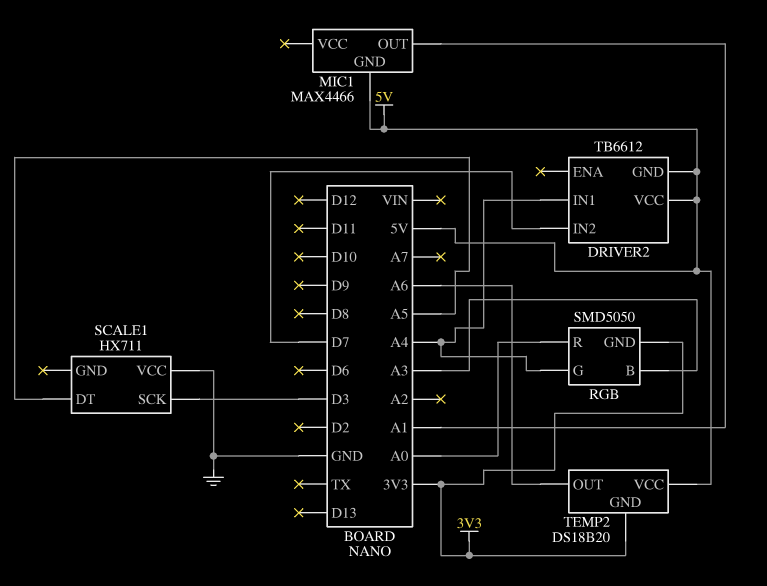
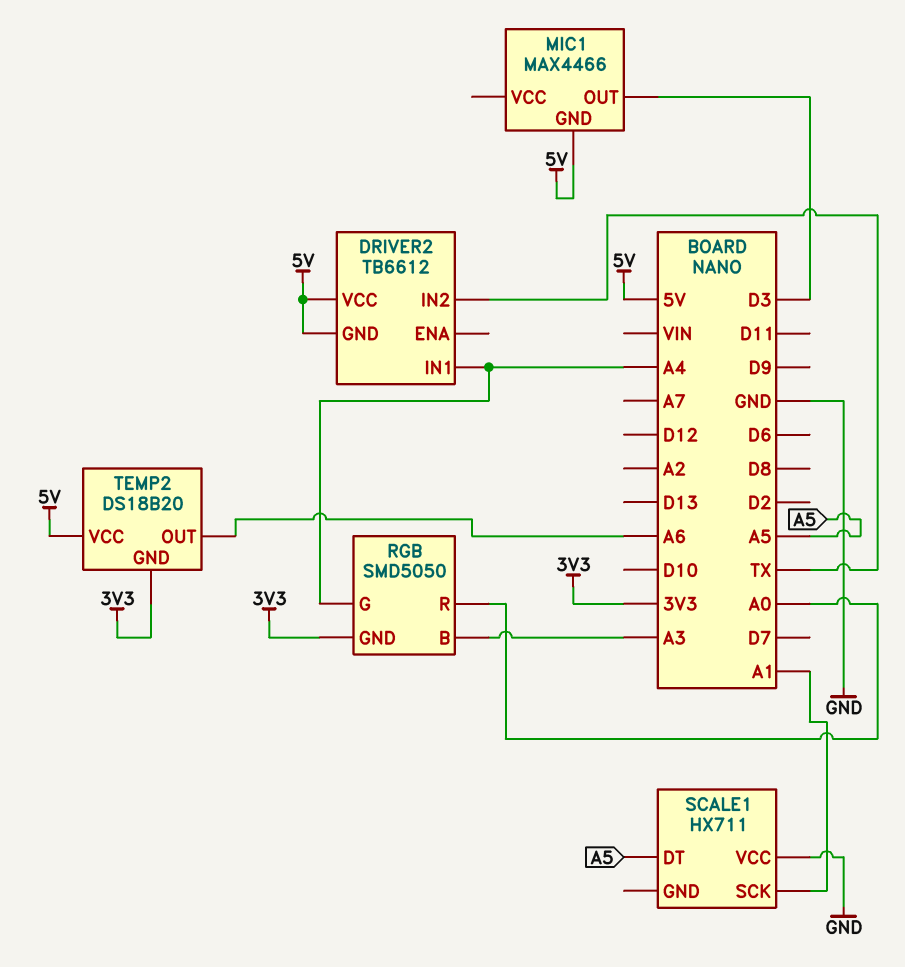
DRIVER2 pin IN2: D7 -> TX
MIC1 pin OUT: A1 -> D3
SCALE1 pin SCK: D3 -> A1

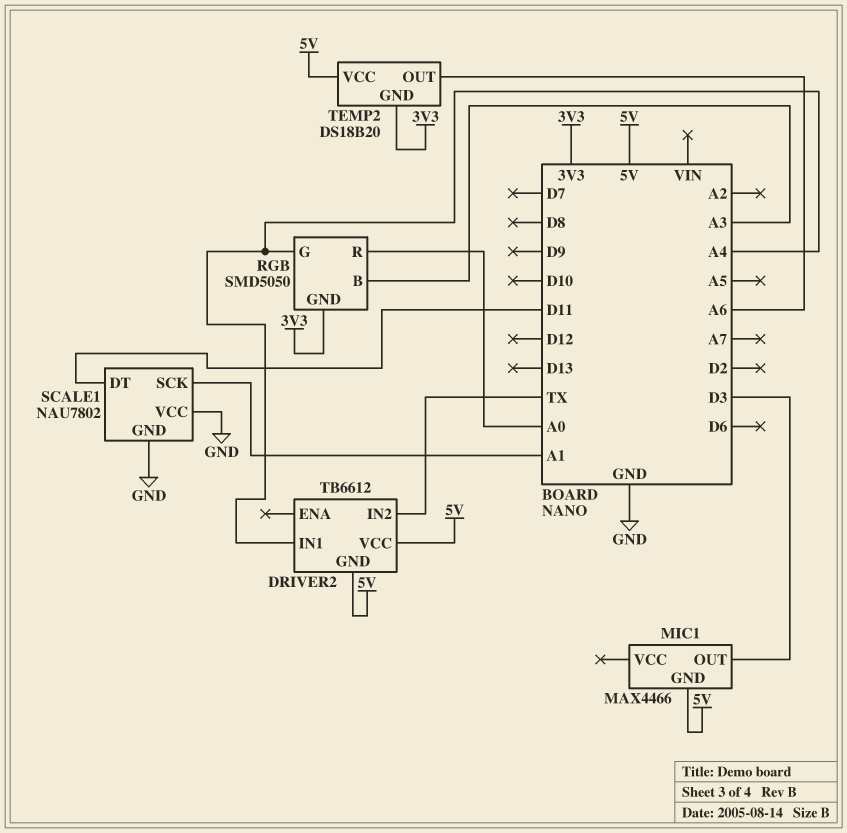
SCALE1: HX711 -> NAU7802
SCALE1 pin DT: A5 -> D11
SCALE1 pin GND: none -> GND

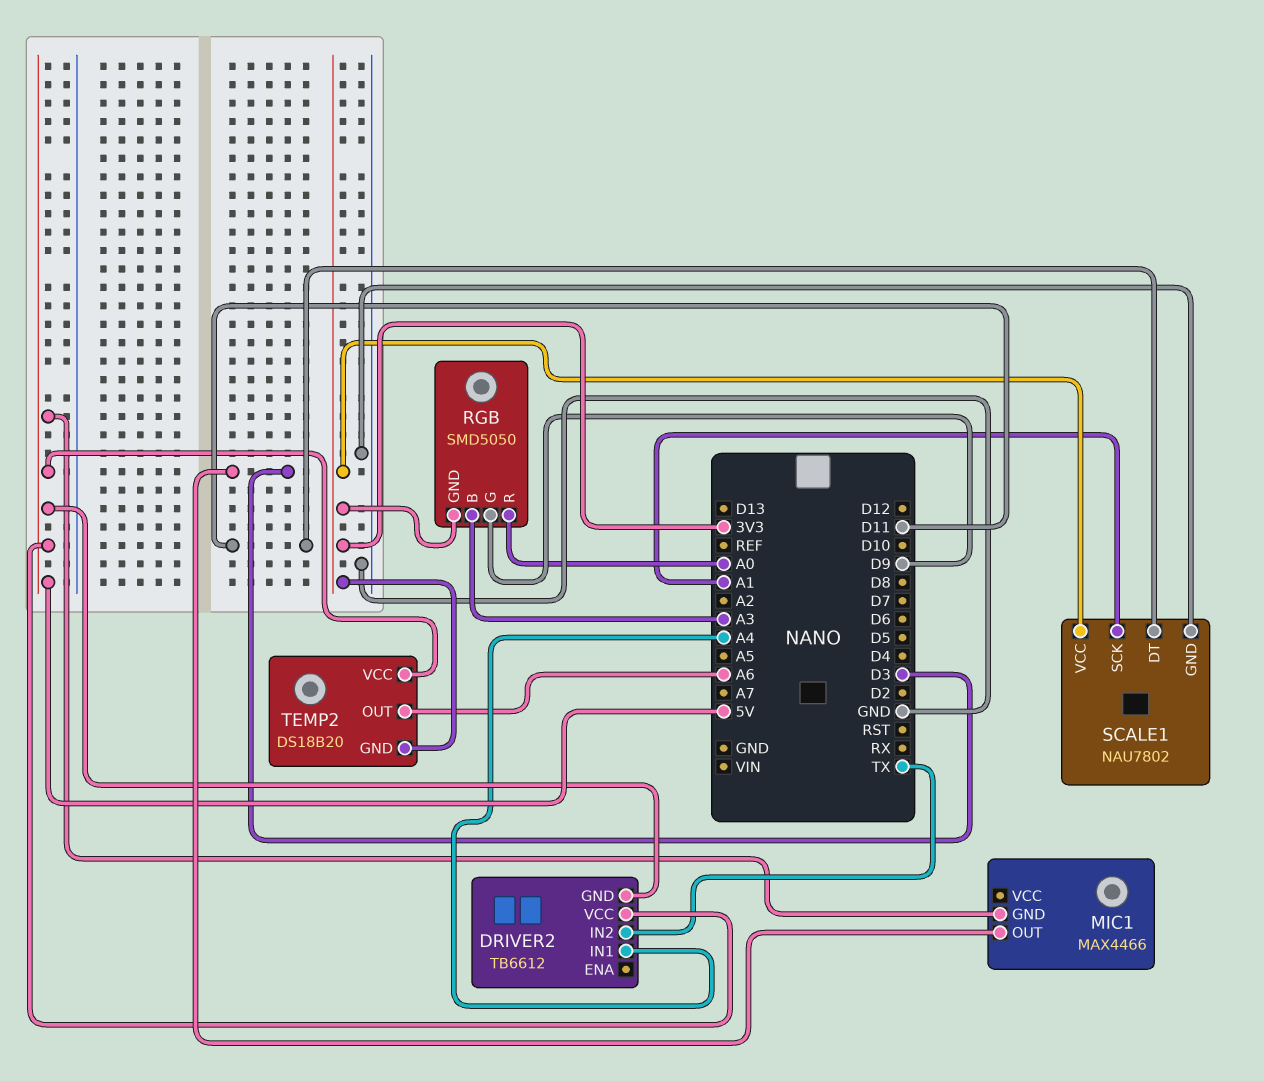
RGB pin G: A4 -> D9
SCALE1 pin VCC: GND -> 3V3

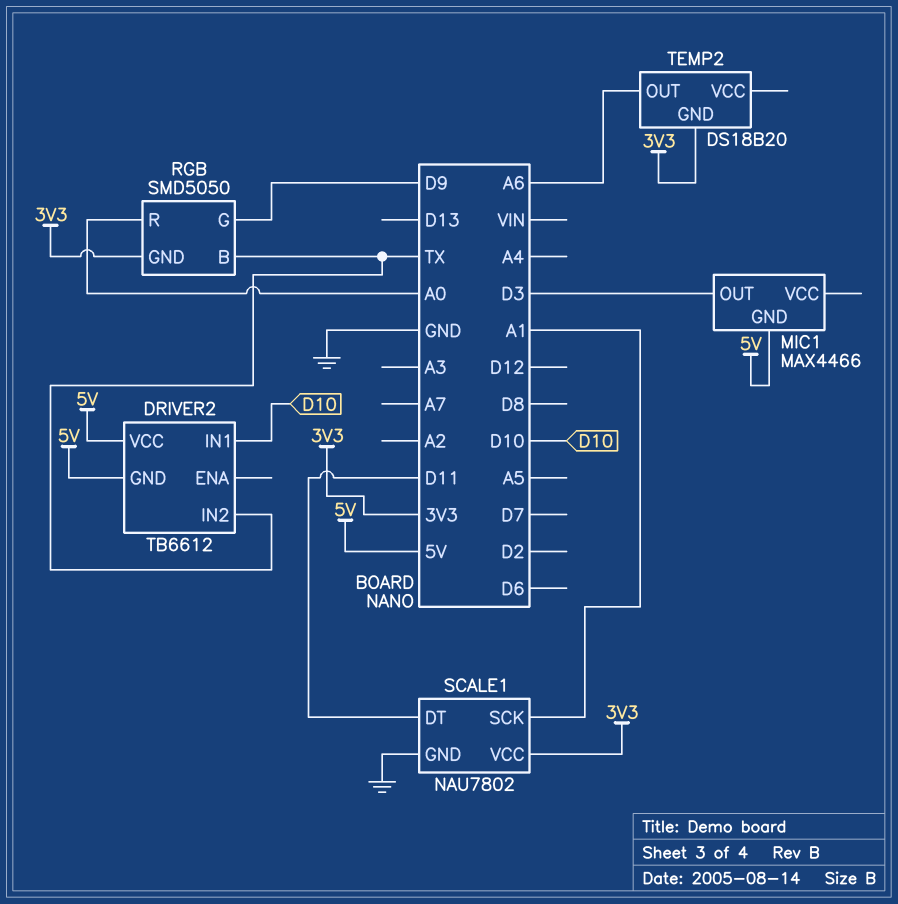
DRIVER2 pin IN1: A4 -> D10
RGB pin B: A3 -> TX
TEMP2 pin VCC: 5V -> none

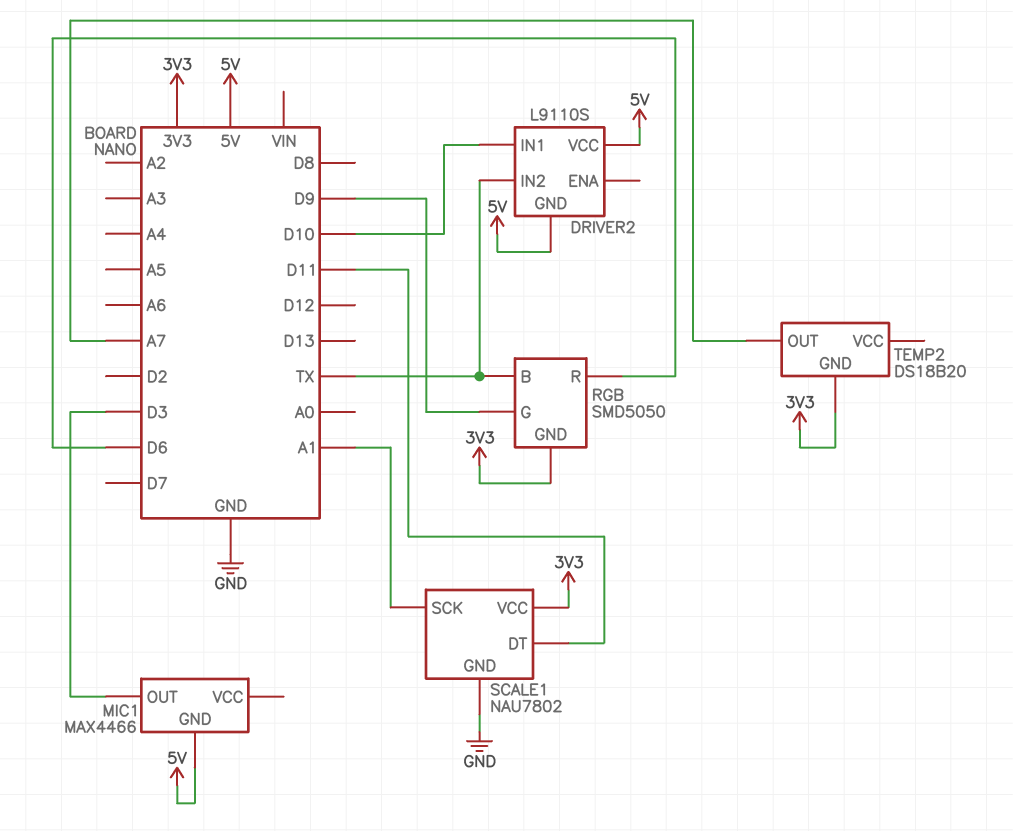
DRIVER2: TB6612 -> L9110S
RGB pin R: A0 -> D6
TEMP2 pin OUT: A6 -> A7

